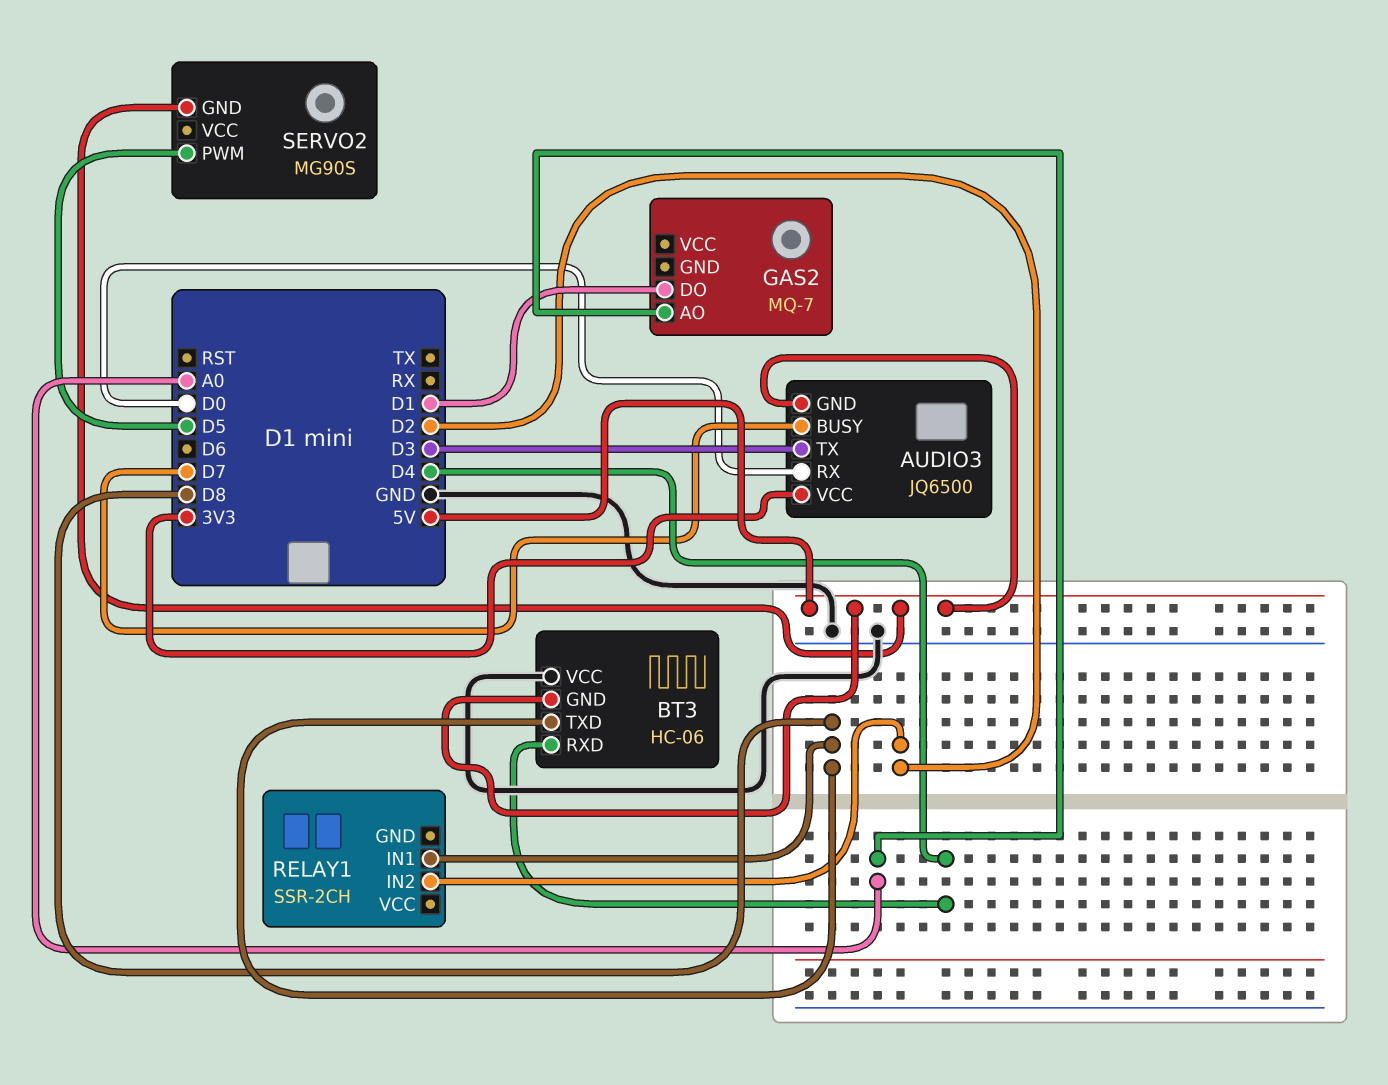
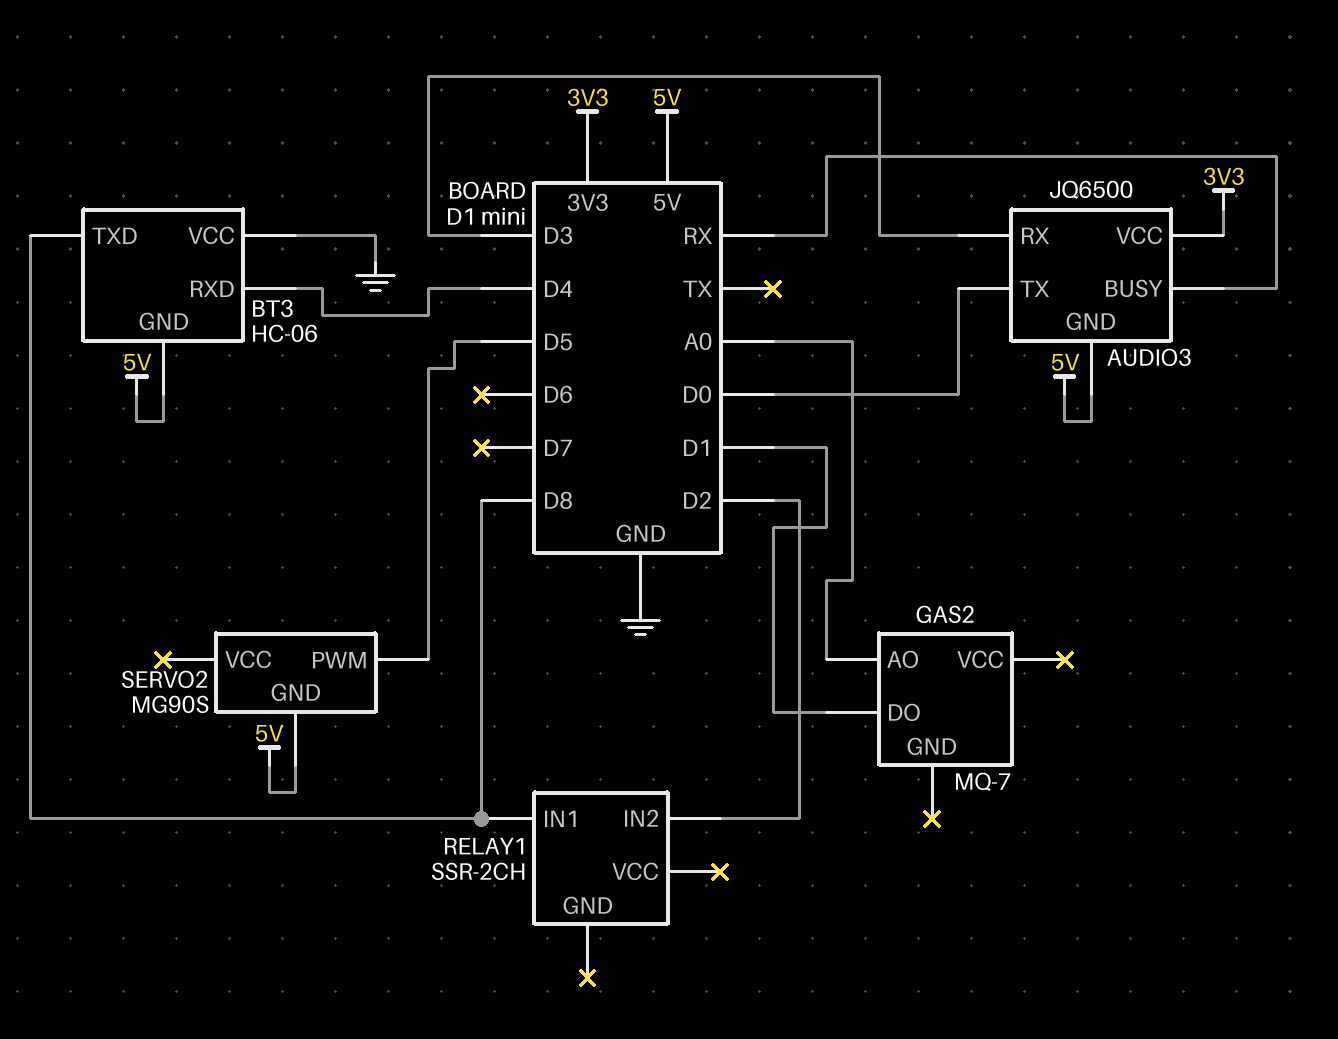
AUDIO3 pin BUSY: D7 -> RX
AUDIO3 pin RX: D0 -> D3
AUDIO3 pin TX: D3 -> D0

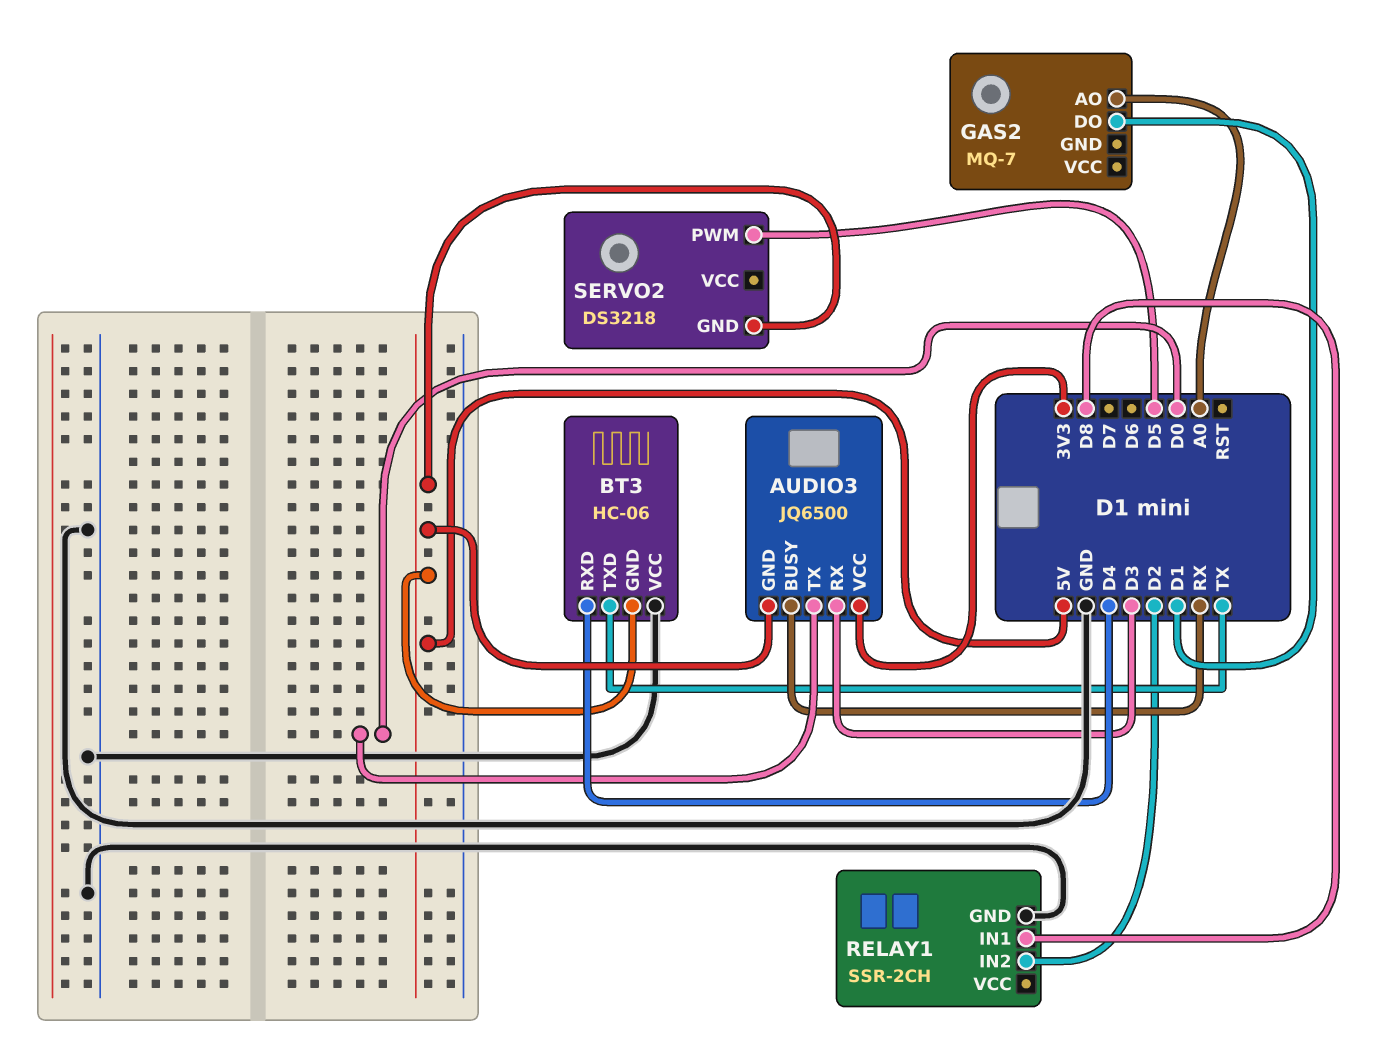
BT3 pin TXD: D8 -> TX
RELAY1 pin GND: none -> GND
SERVO2: MG90S -> DS3218

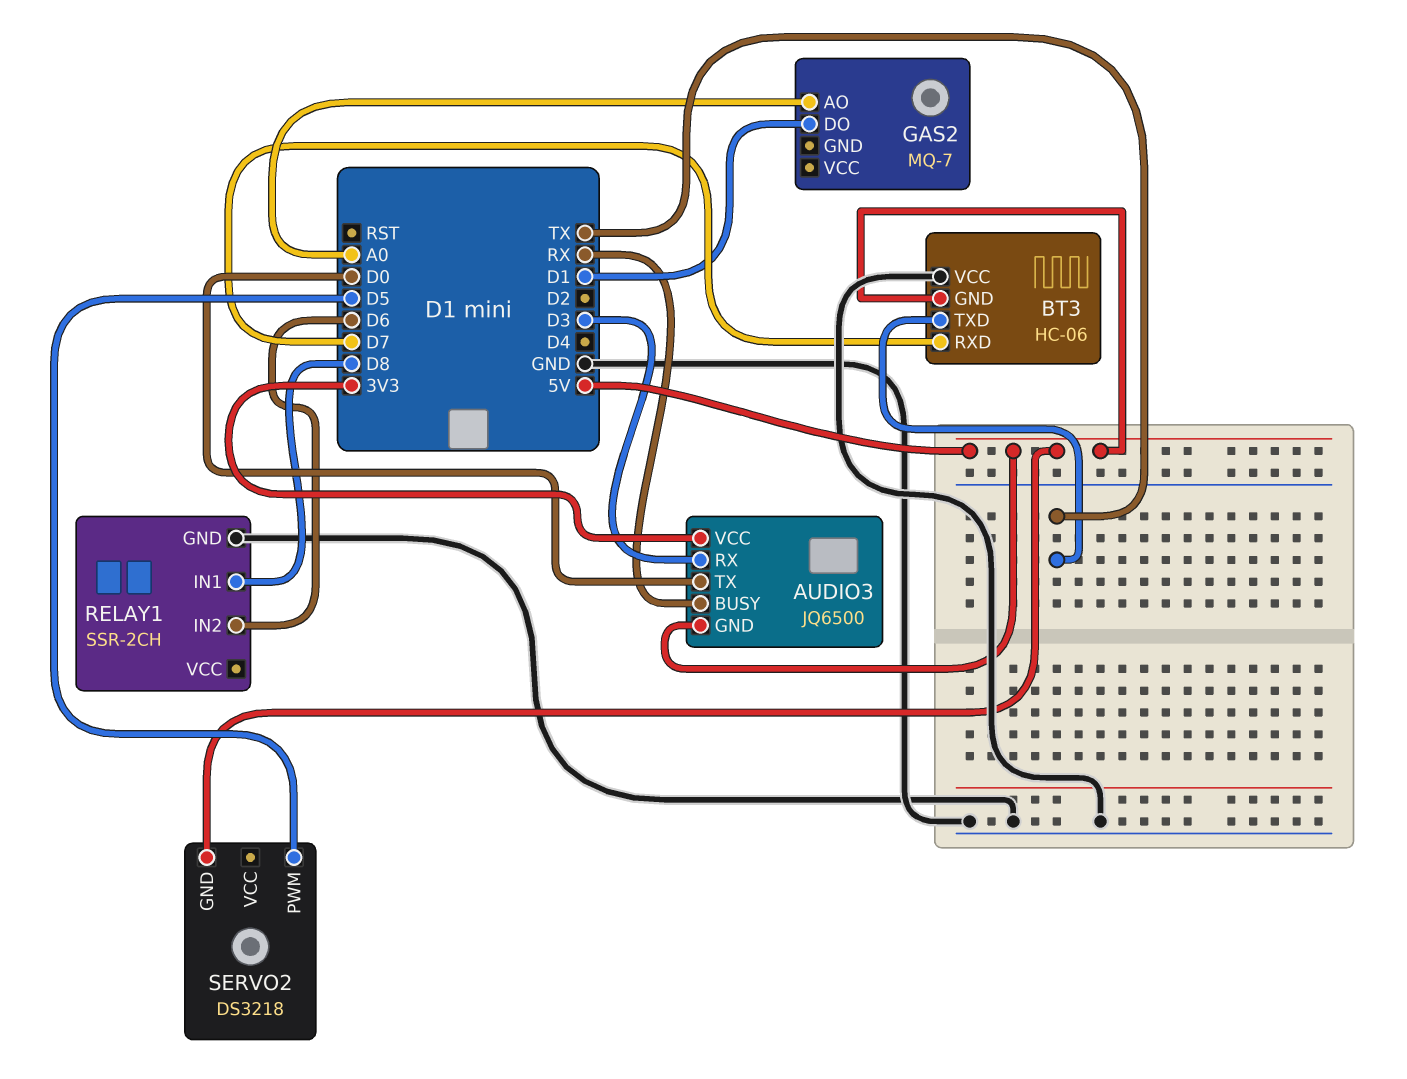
BT3 pin RXD: D4 -> D7
RELAY1 pin IN2: D2 -> D6

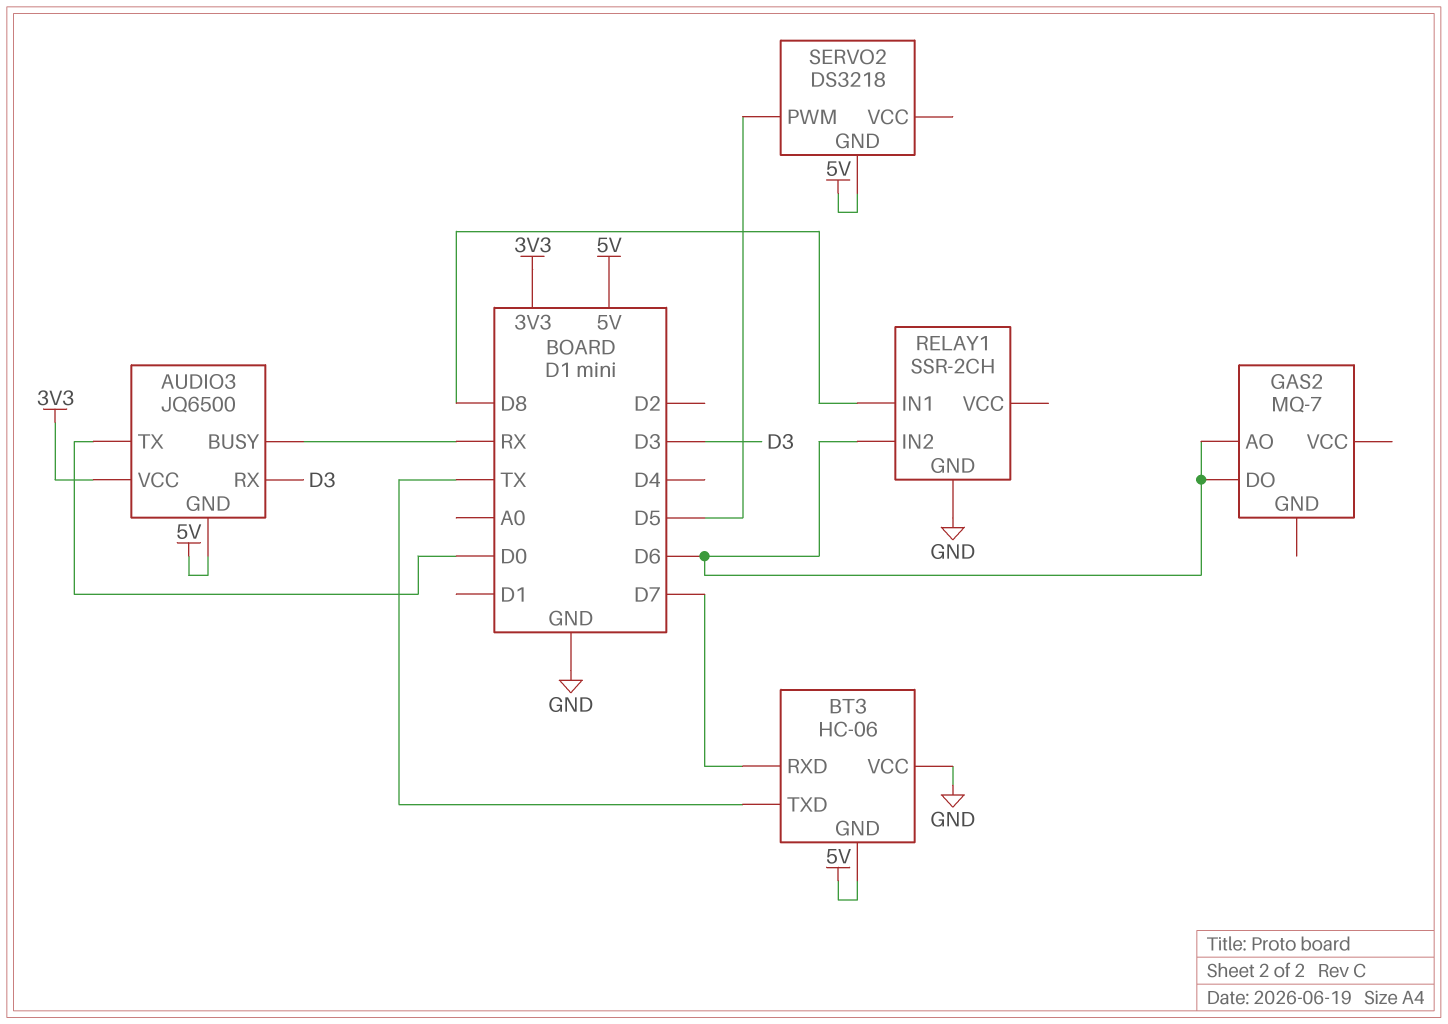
GAS2 pin AO: A0 -> D6
GAS2 pin DO: D1 -> D6

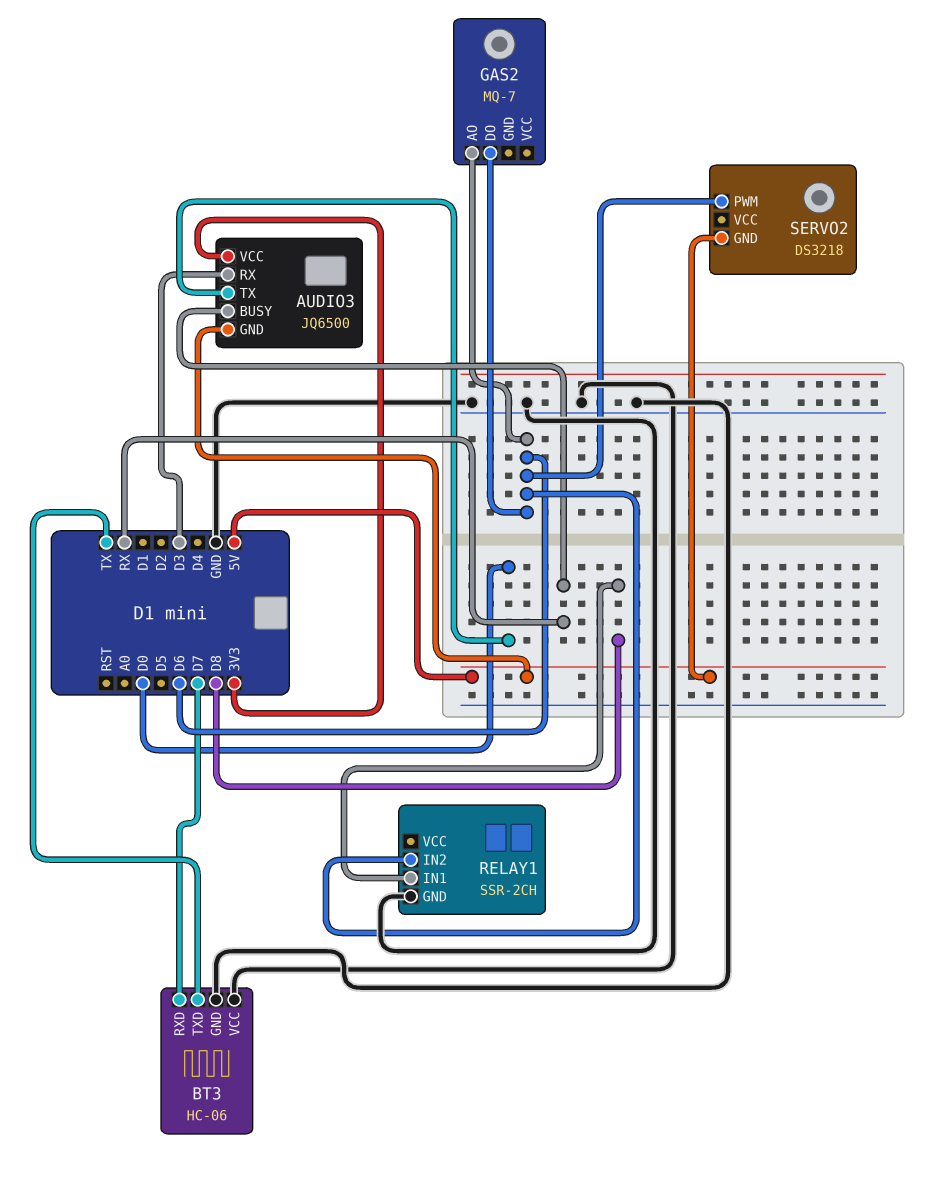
BT3 pin GND: 5V -> GND
SERVO2 pin PWM: D5 -> D6

